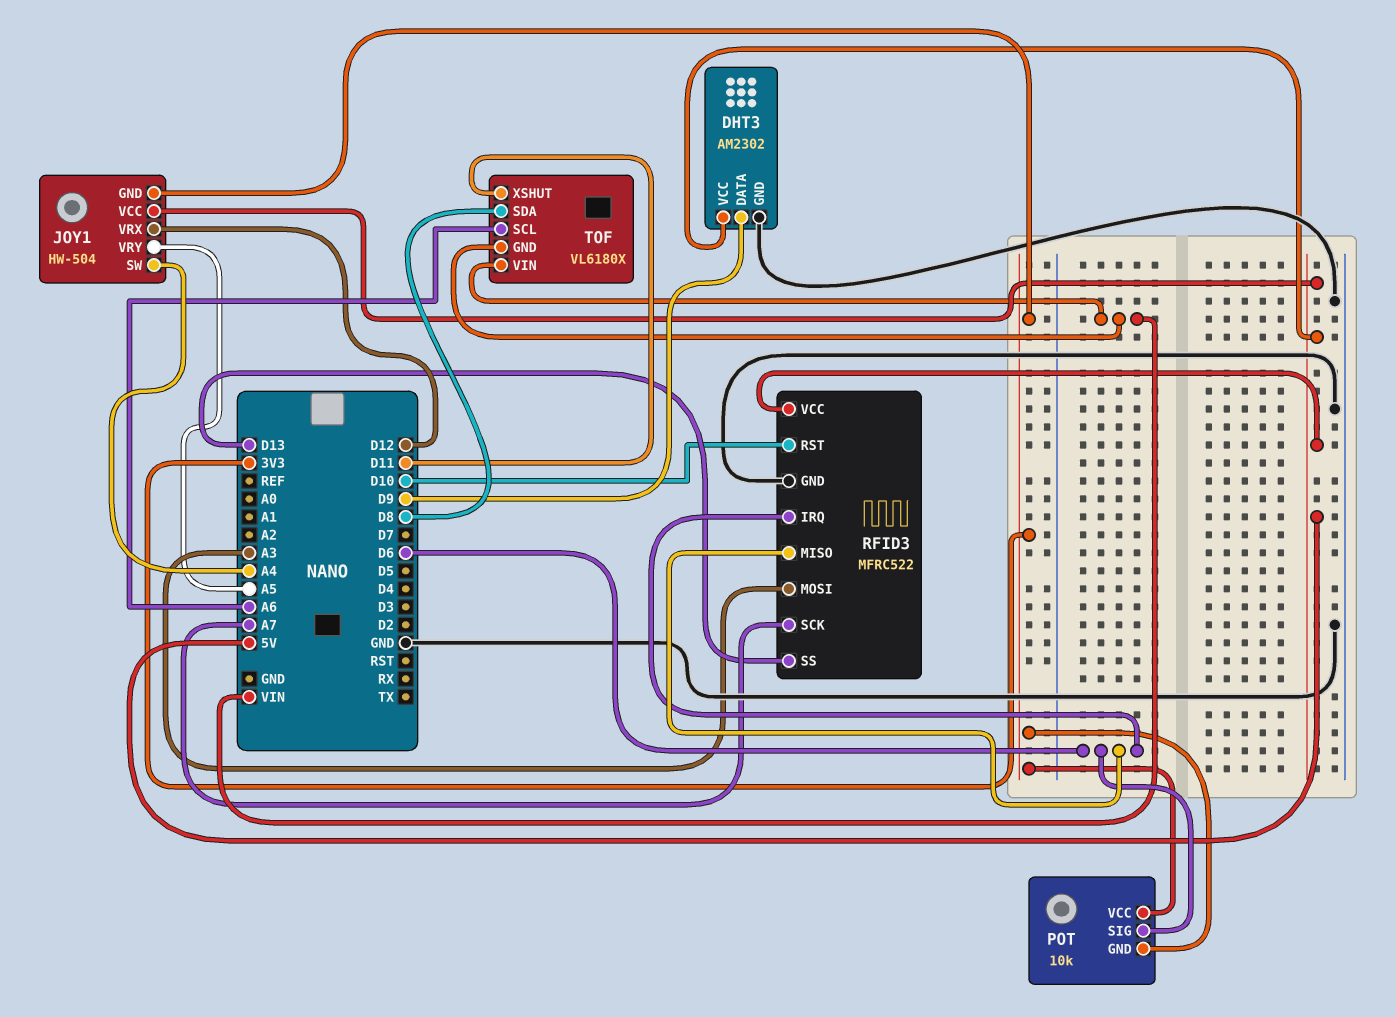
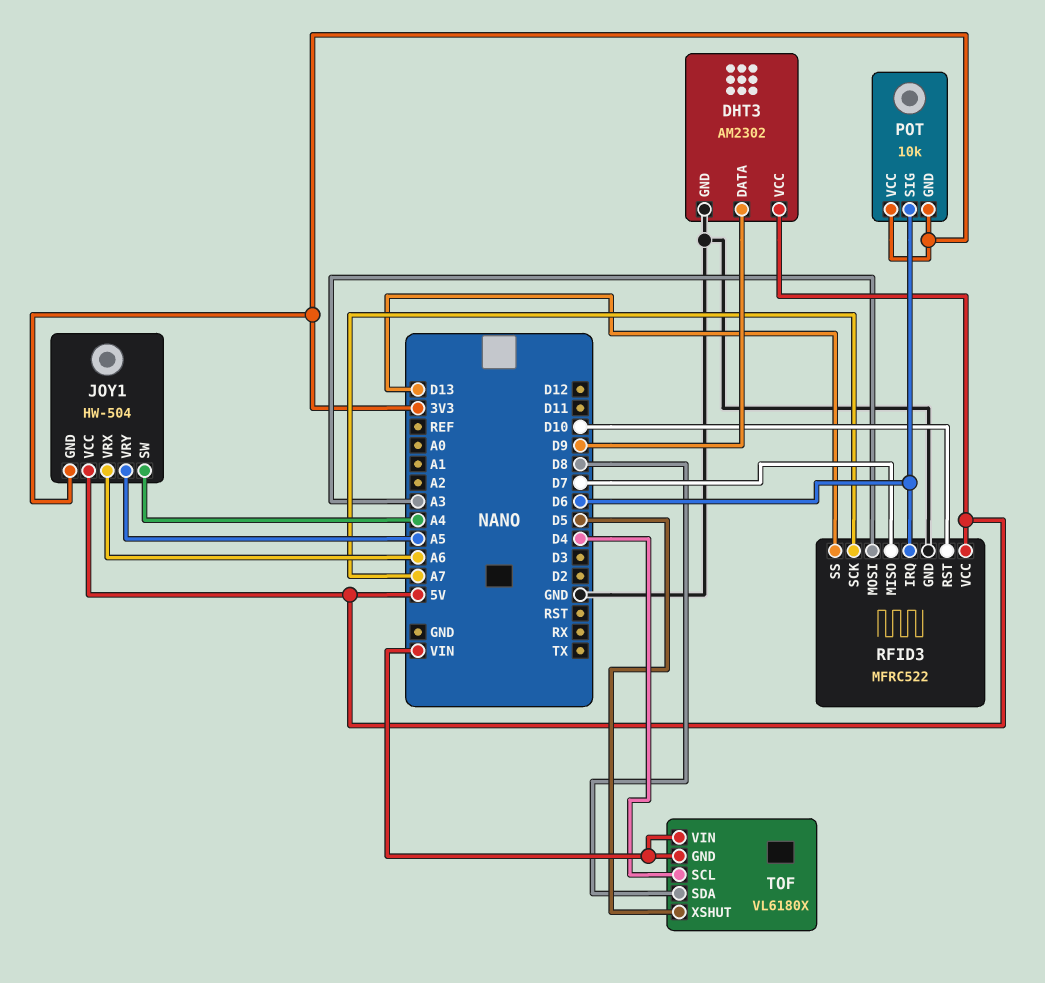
JOY1 pin VRX: D12 -> A6
RFID3 pin MISO: D6 -> D7
TOF pin SCL: A6 -> D4
TOF pin XSHUT: D11 -> D5

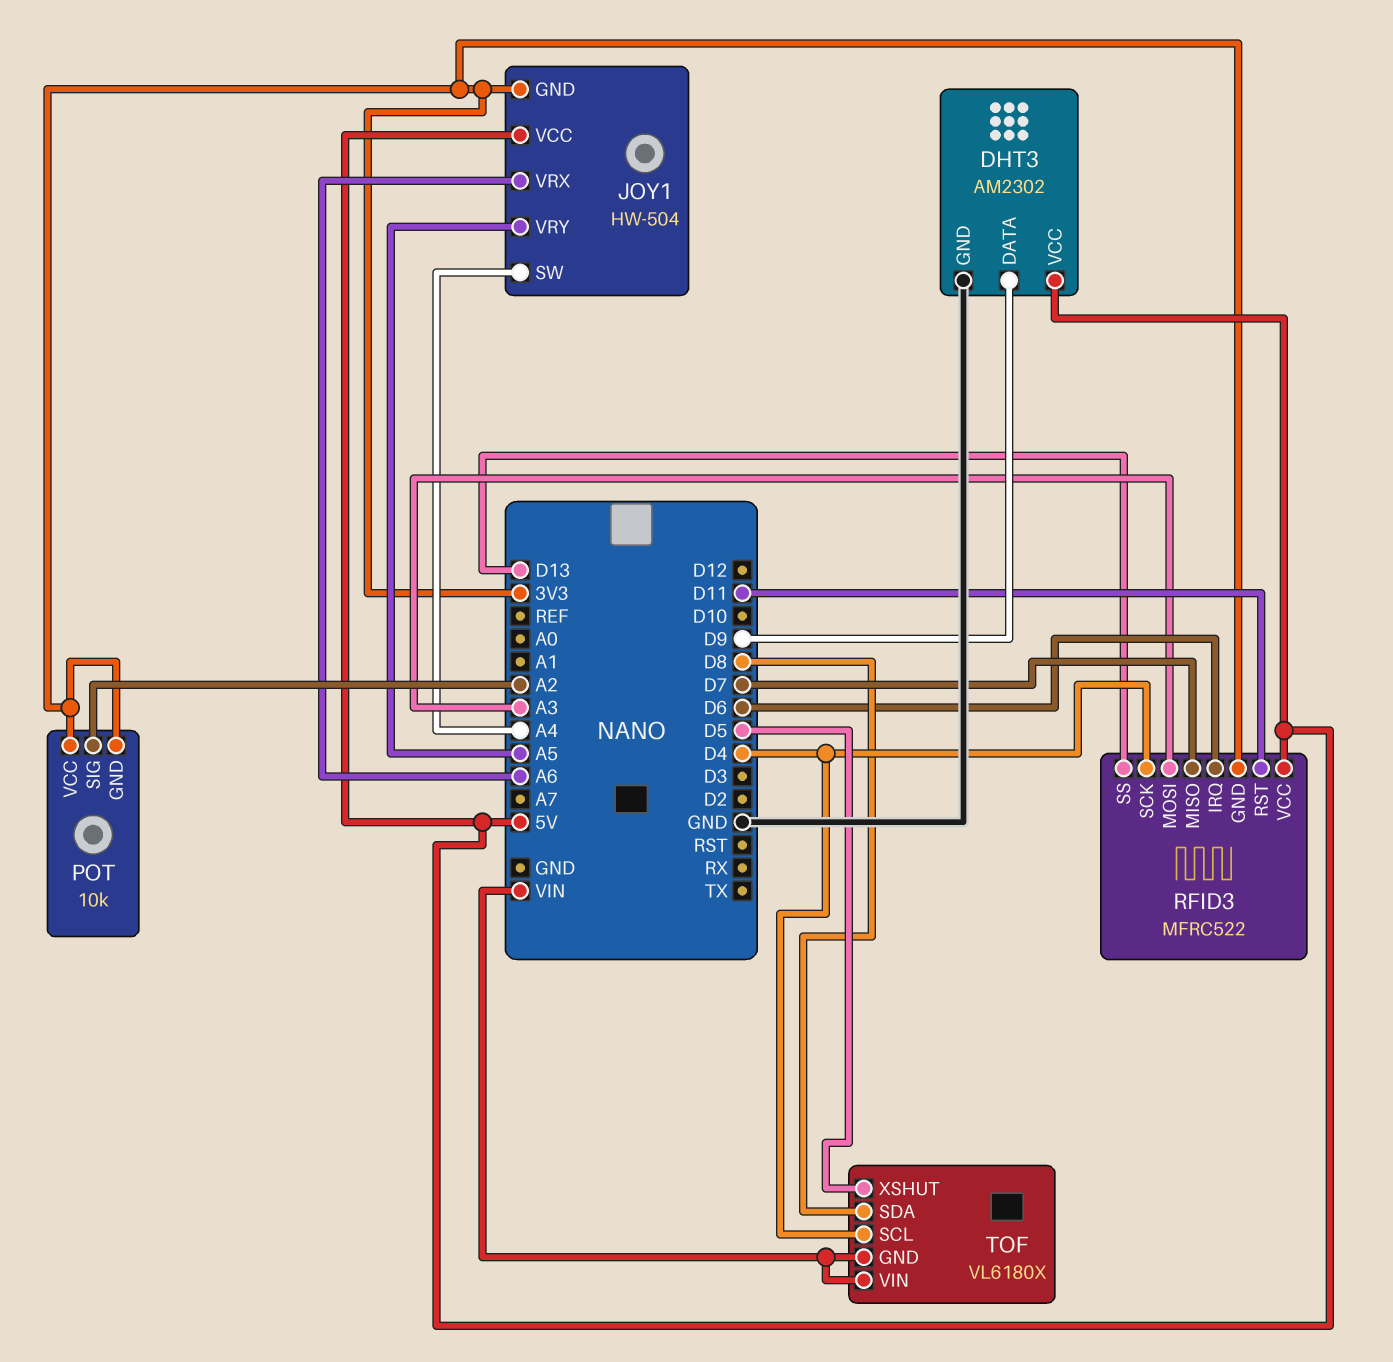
POT pin SIG: D6 -> A2
RFID3 pin GND: GND -> 3V3
RFID3 pin RST: D10 -> D11
RFID3 pin SCK: A7 -> D4

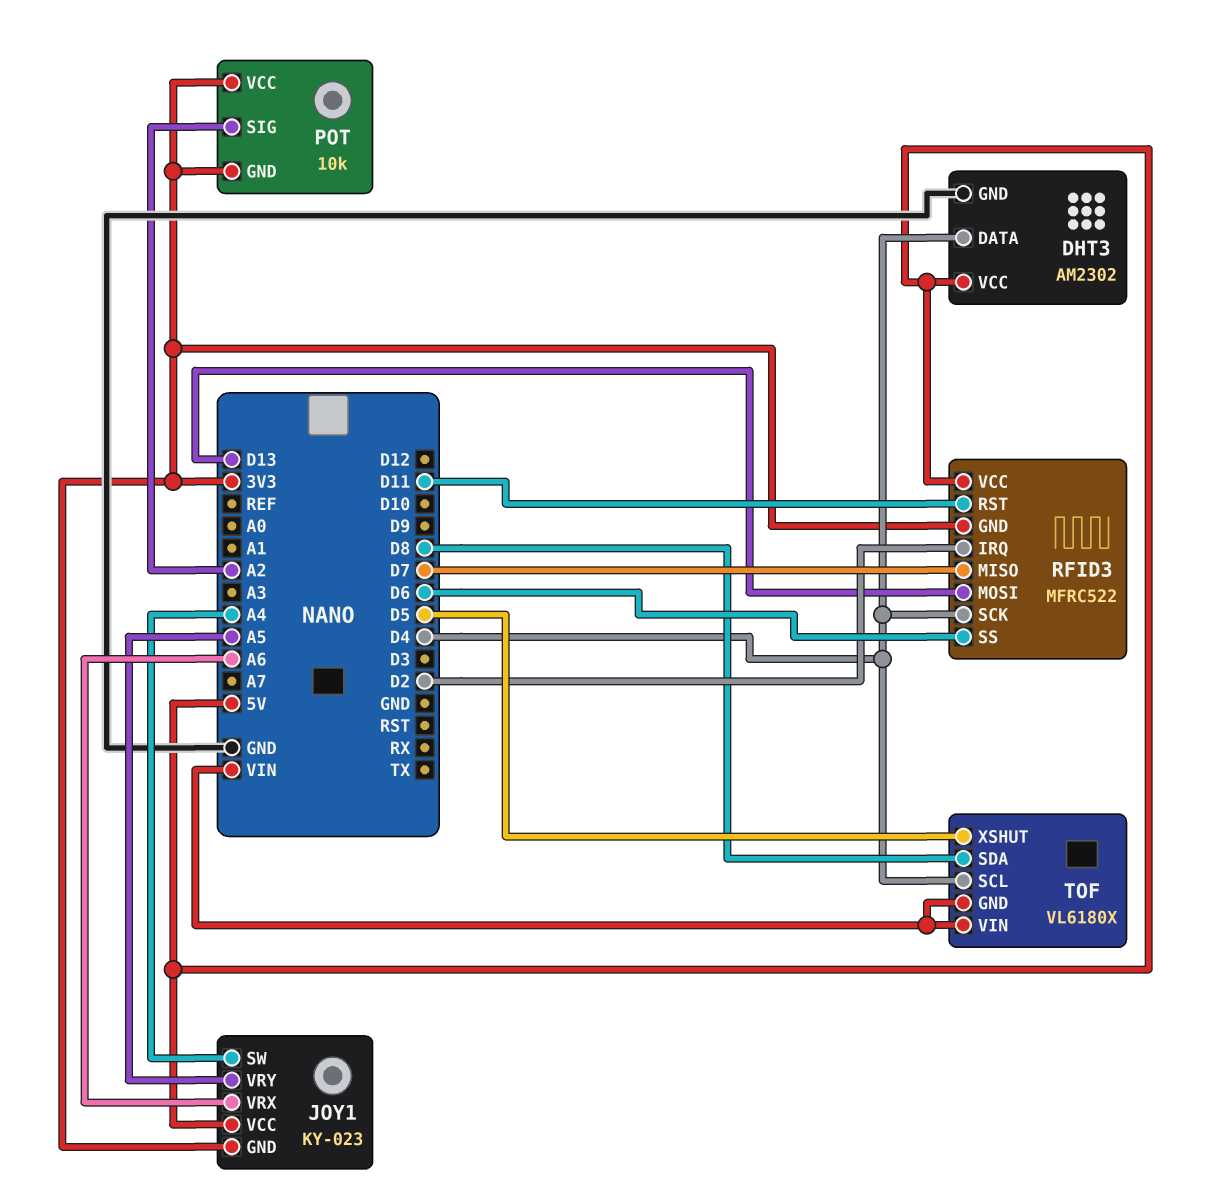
DHT3 pin DATA: D9 -> D4
JOY1: HW-504 -> KY-023
RFID3 pin IRQ: D6 -> D2
RFID3 pin MOSI: A3 -> D13
RFID3 pin SS: D13 -> D6

